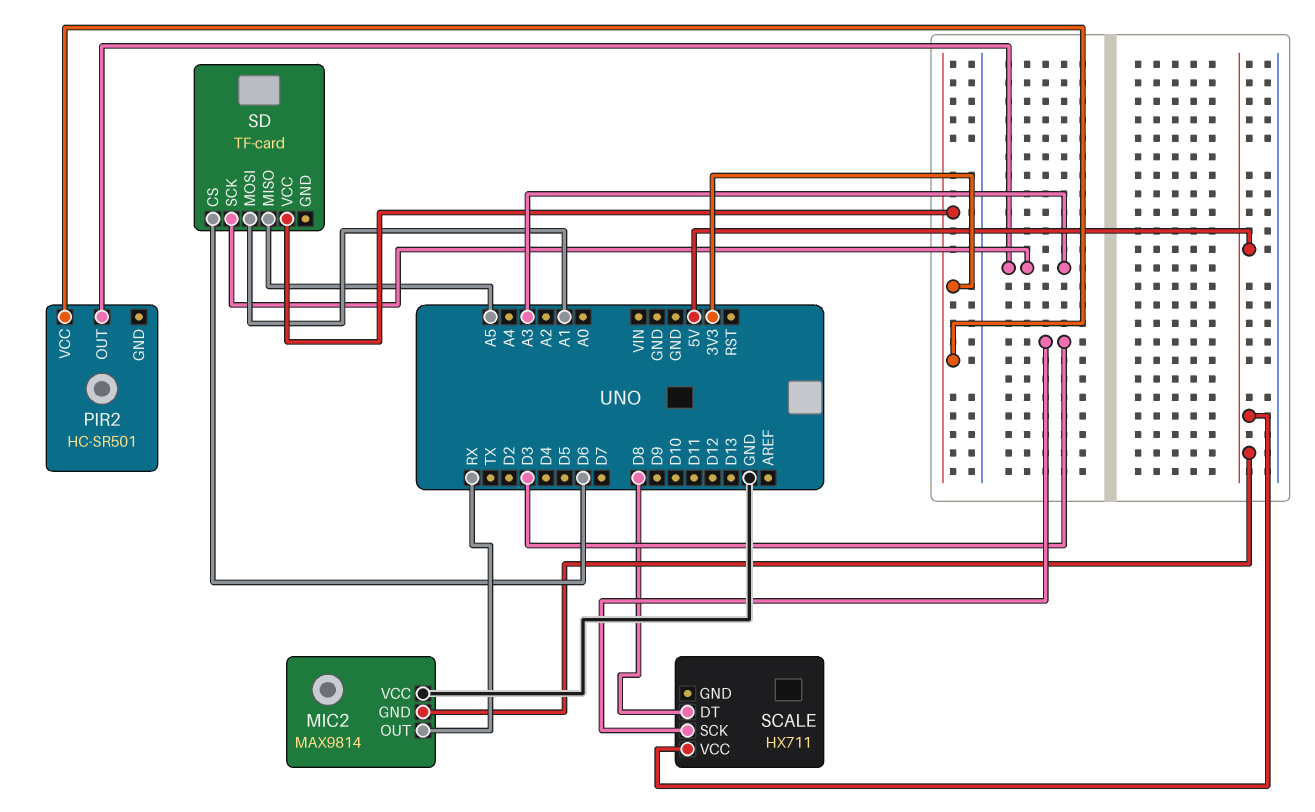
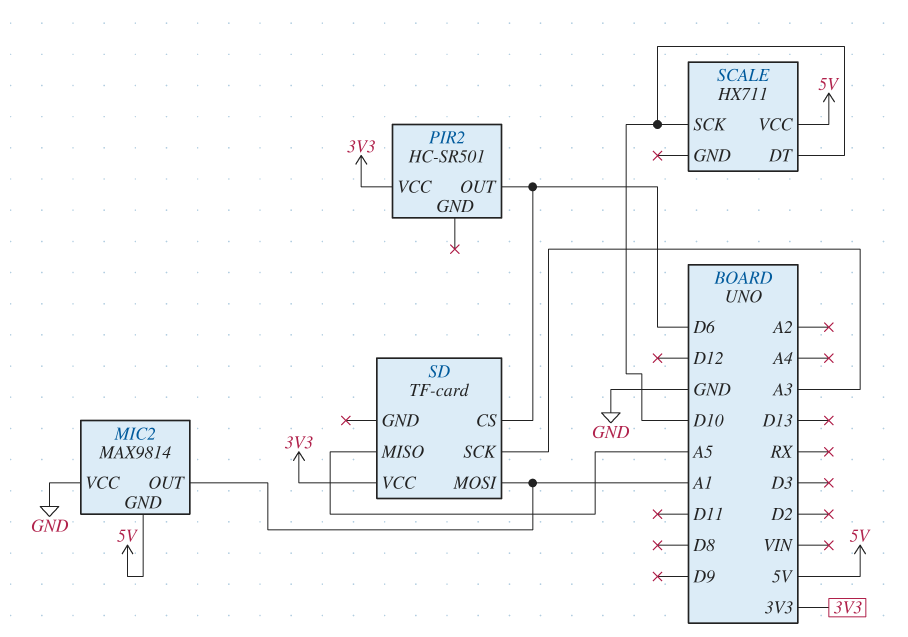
MIC2 pin OUT: RX -> A1
PIR2 pin OUT: A3 -> D6
SCALE pin DT: D8 -> D10
SCALE pin SCK: D3 -> D10

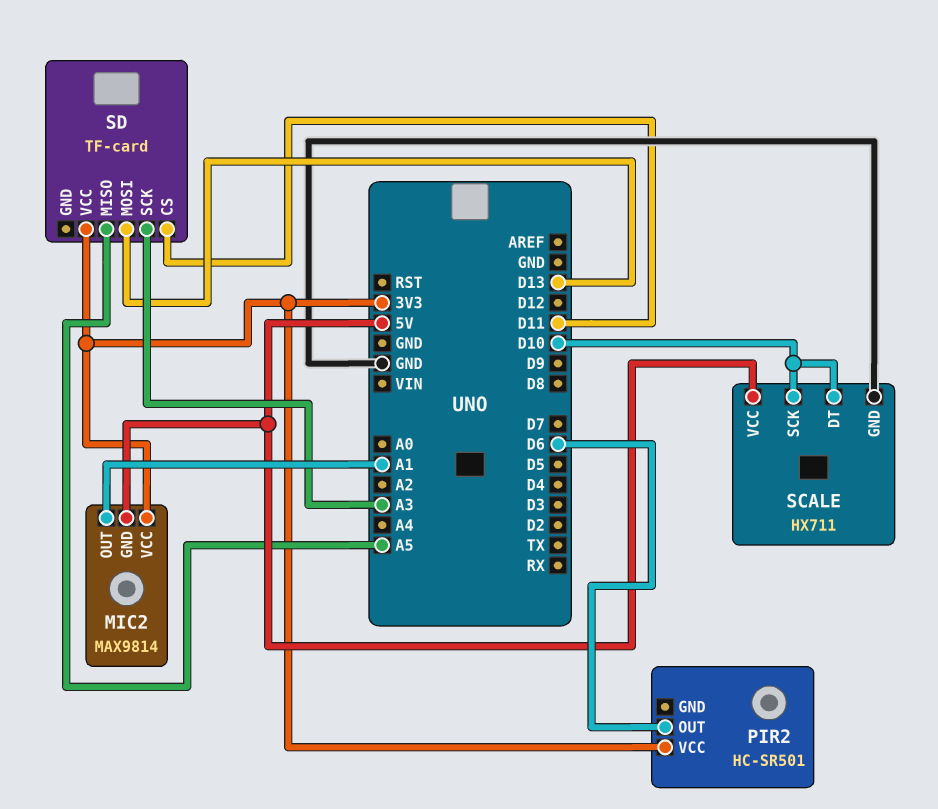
MIC2 pin VCC: GND -> 3V3
SCALE pin GND: none -> GND
SD pin CS: D6 -> D11
SD pin MOSI: A1 -> D13

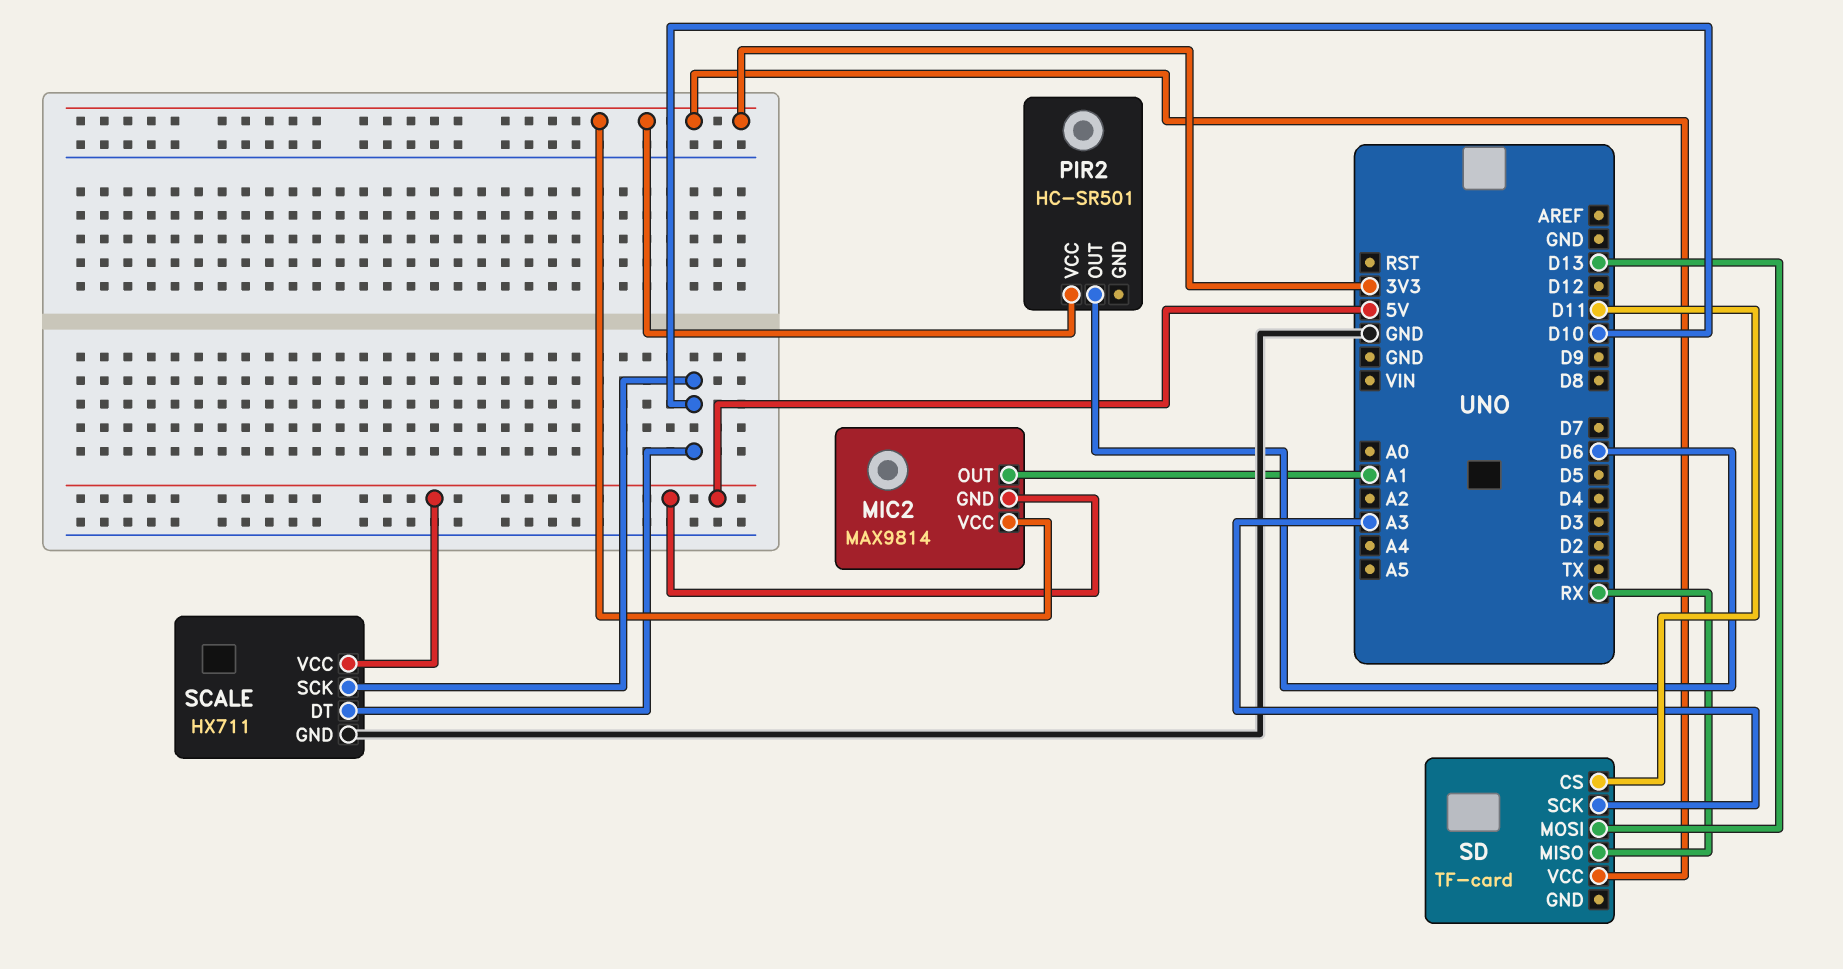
SD pin MISO: A5 -> RX

